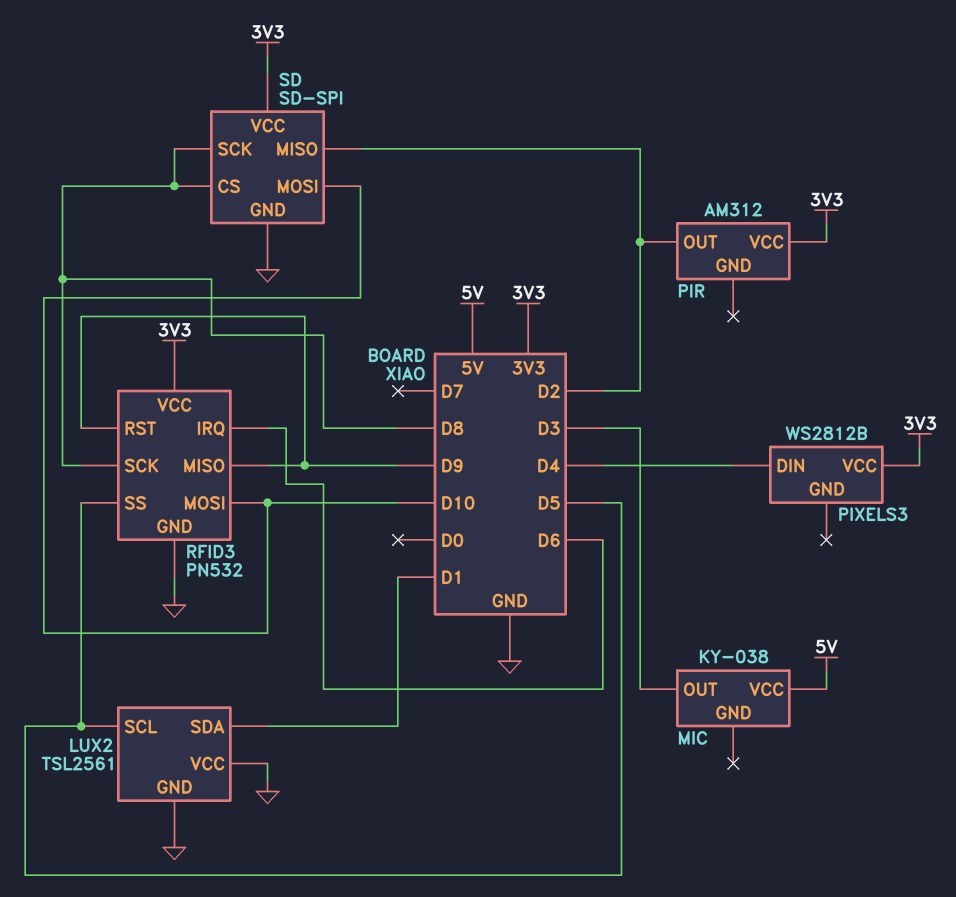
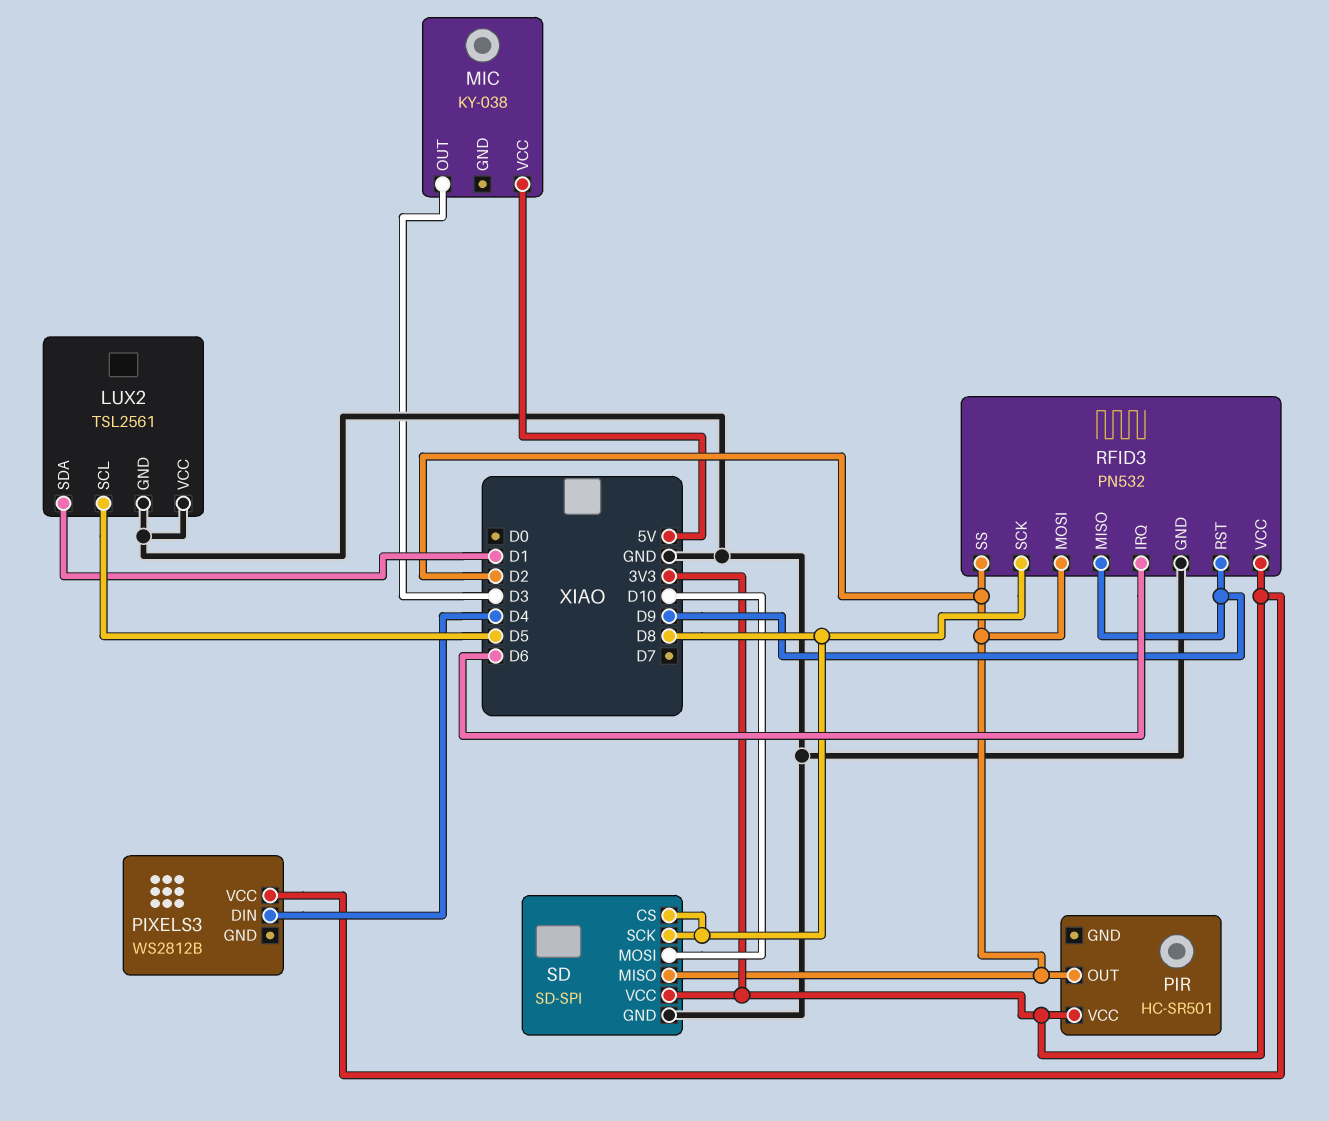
PIR: AM312 -> HC-SR501
RFID3 pin MOSI: D10 -> D2
RFID3 pin SS: D5 -> D2

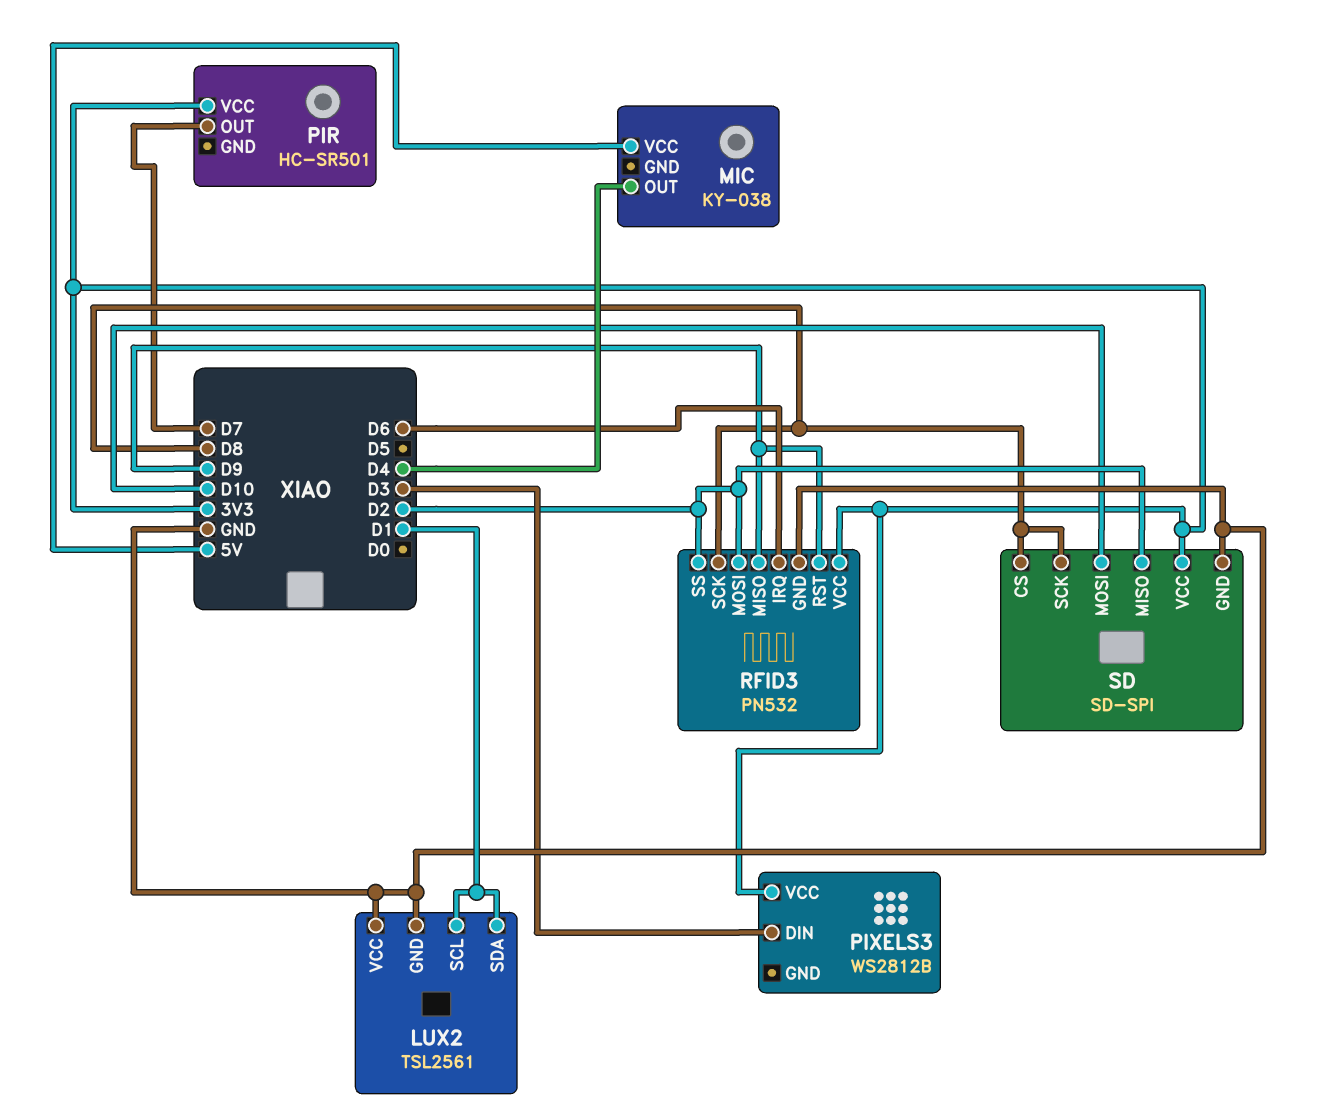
LUX2 pin SCL: D5 -> D1
MIC pin OUT: D3 -> D4
PIR pin OUT: D2 -> D7
PIXELS3 pin DIN: D4 -> D3

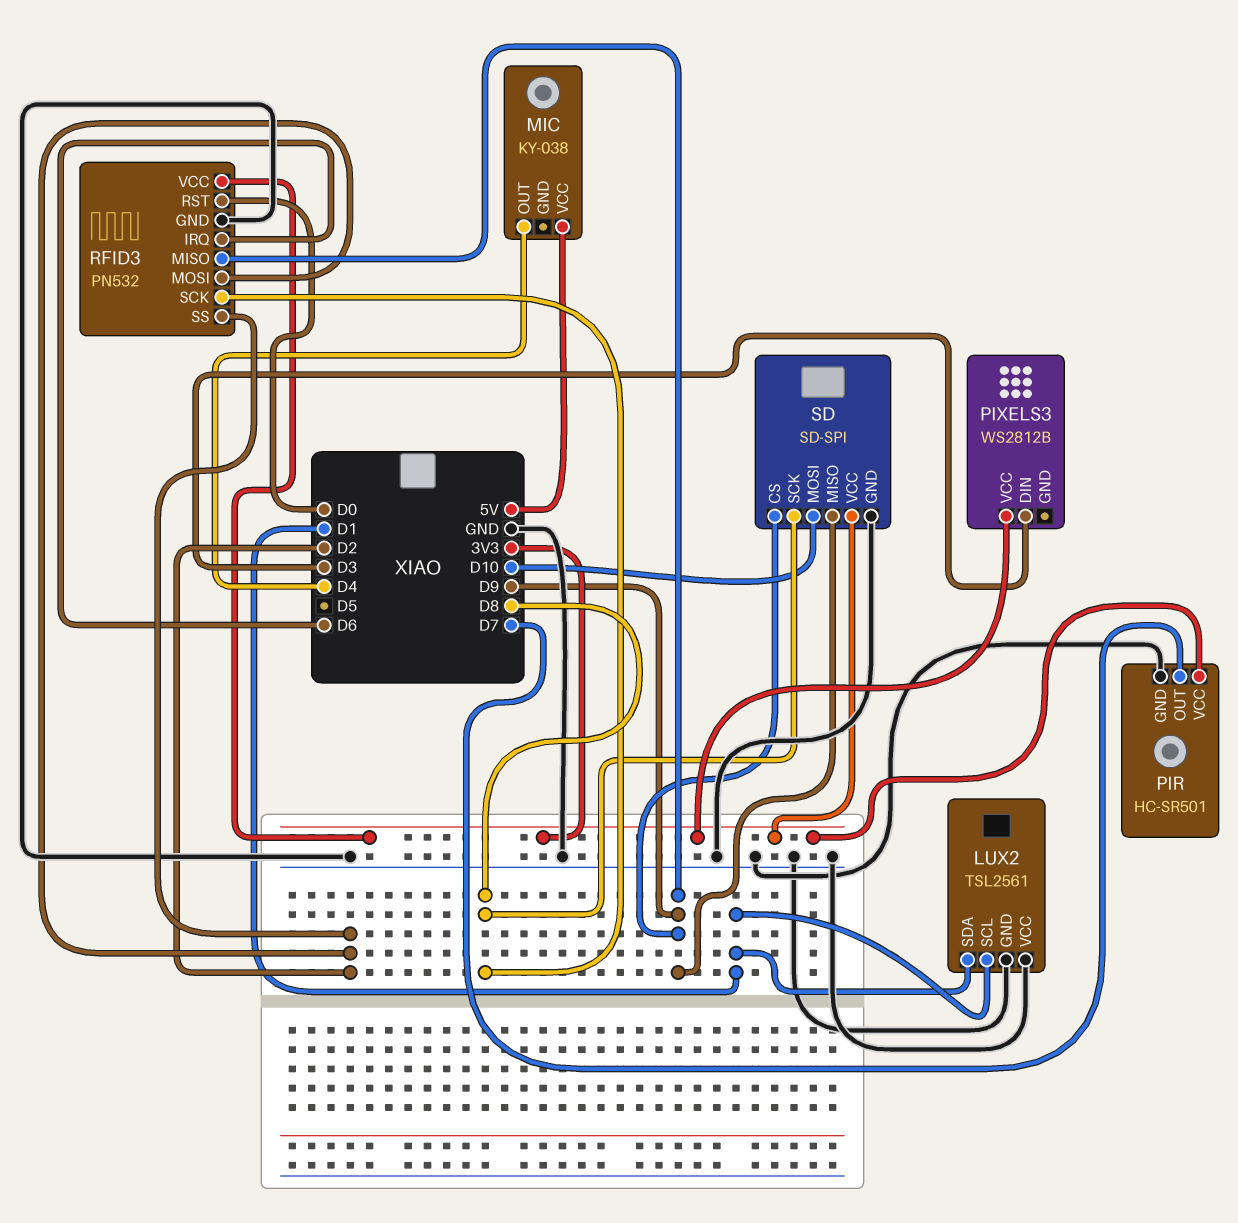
PIR pin GND: none -> GND
RFID3 pin RST: D9 -> D0
SD pin CS: D8 -> D9
SD pin MISO: D2 -> D9

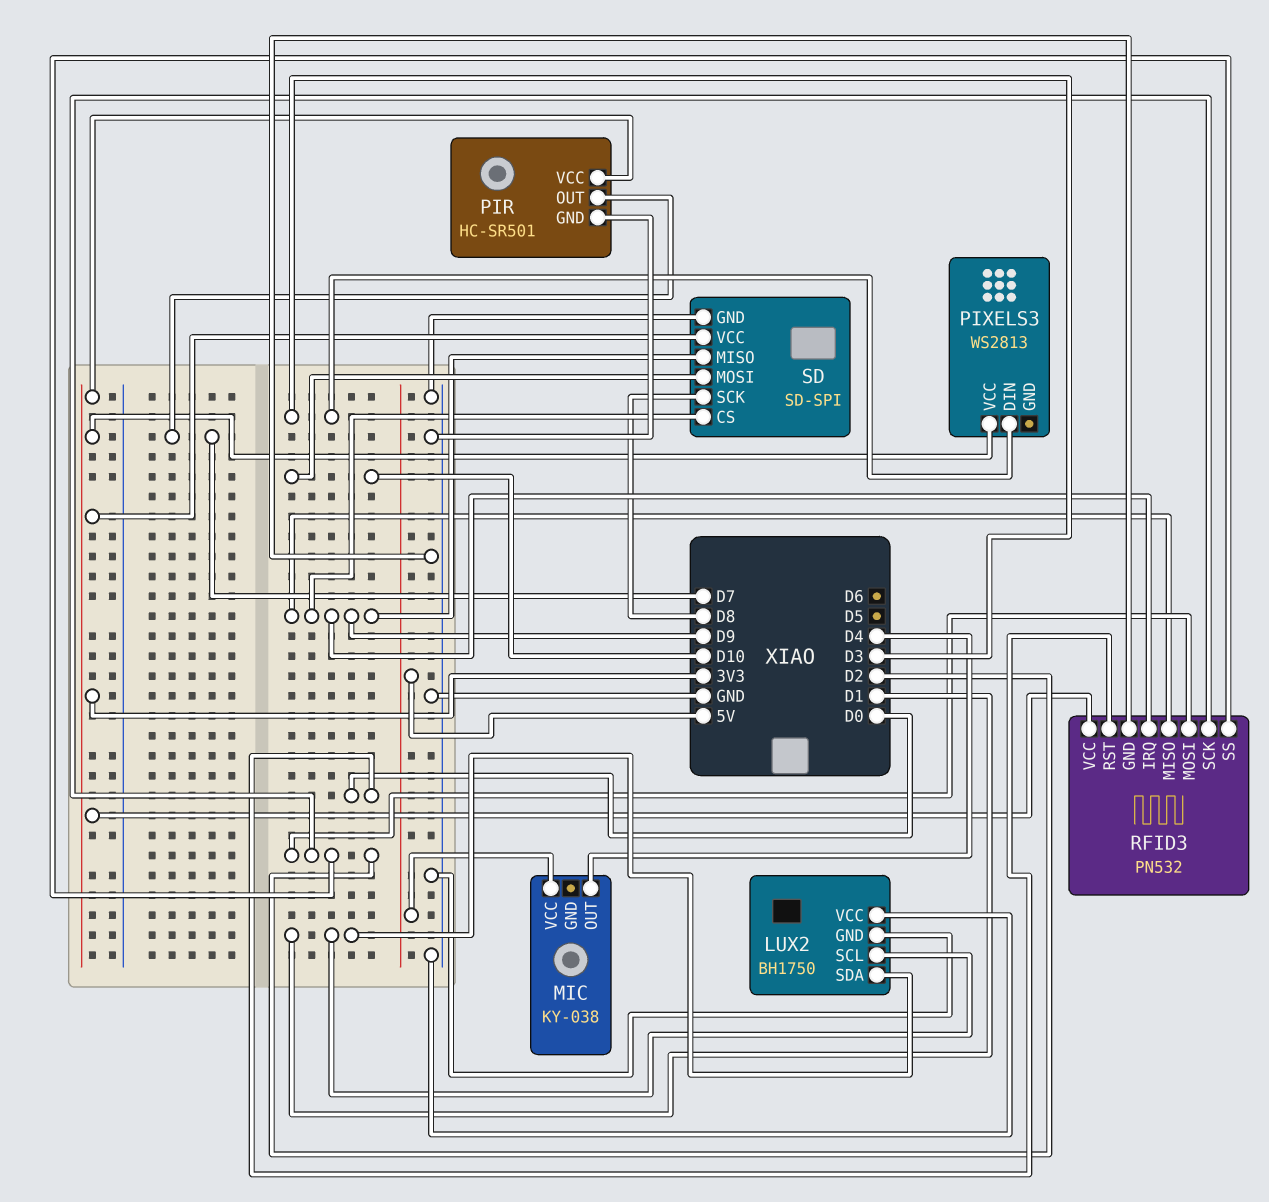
LUX2: TSL2561 -> BH1750
PIXELS3: WS2812B -> WS2813
RFID3 pin IRQ: D6 -> D9
RFID3 pin SCK: D8 -> D2

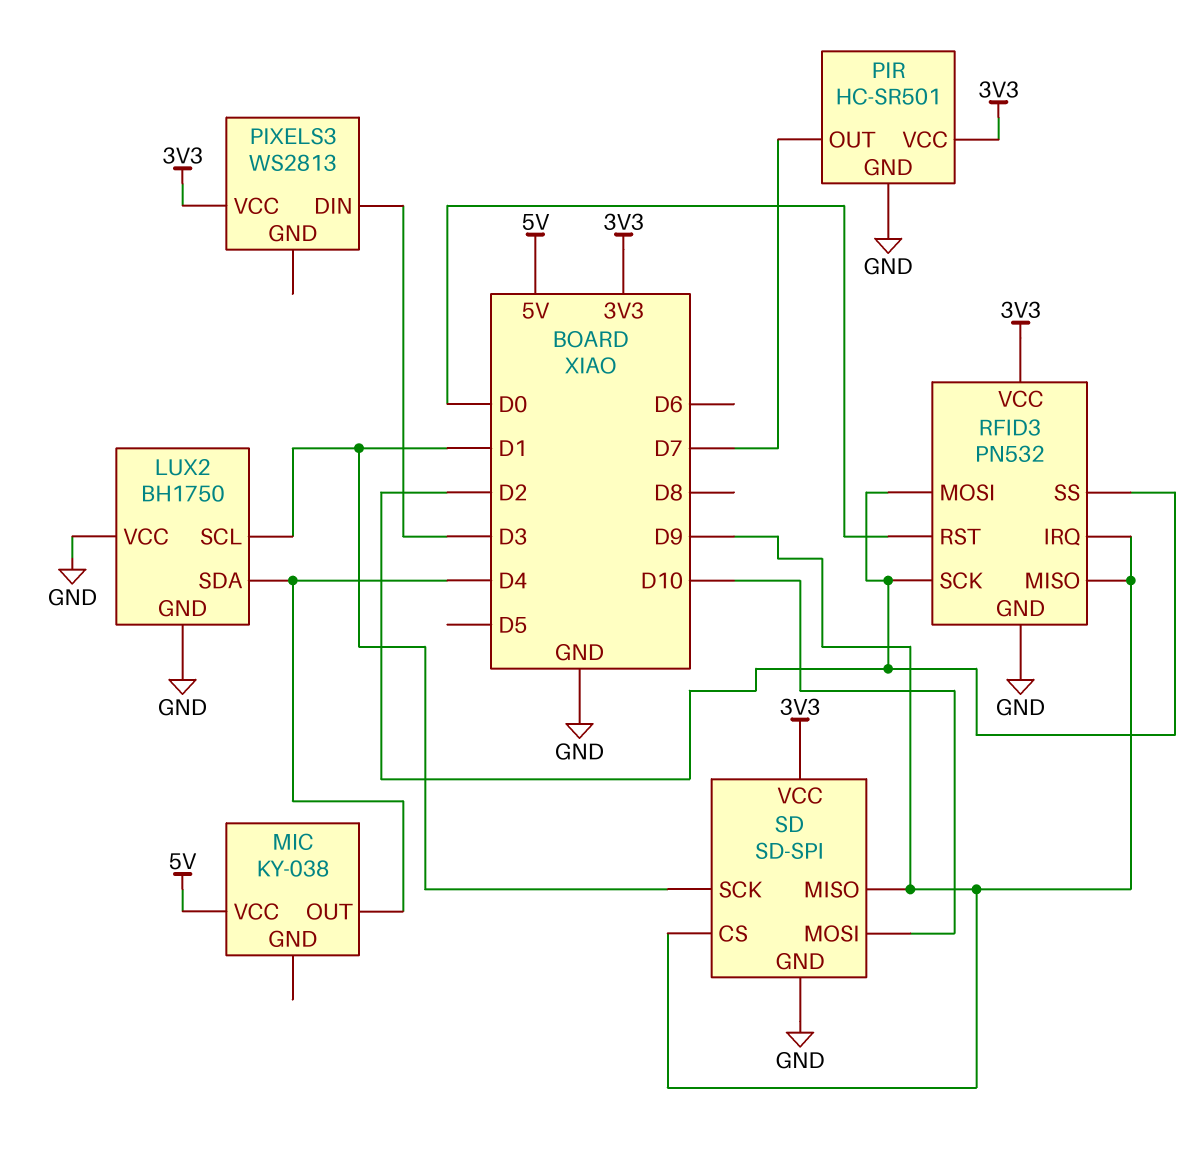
LUX2 pin SDA: D1 -> D4
SD pin SCK: D8 -> D1

